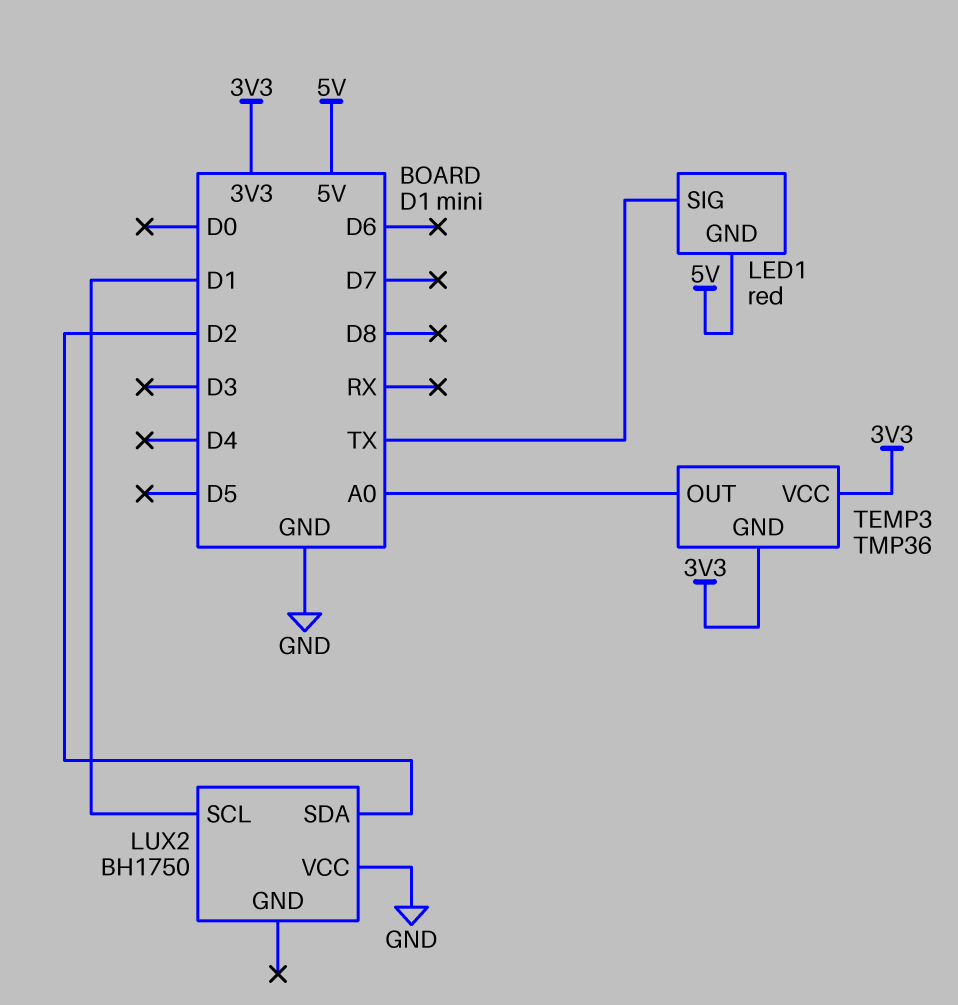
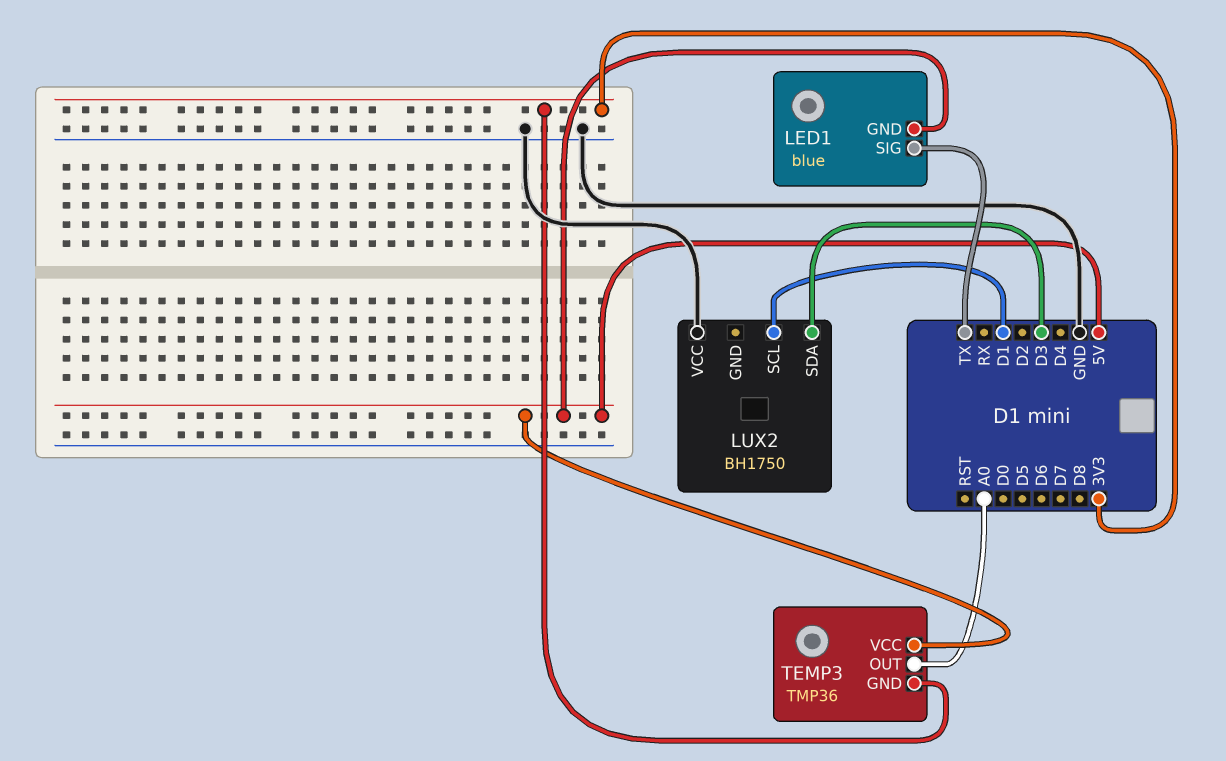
LED1: red -> blue
LUX2 pin SDA: D2 -> D3
TEMP3 pin VCC: 3V3 -> 5V

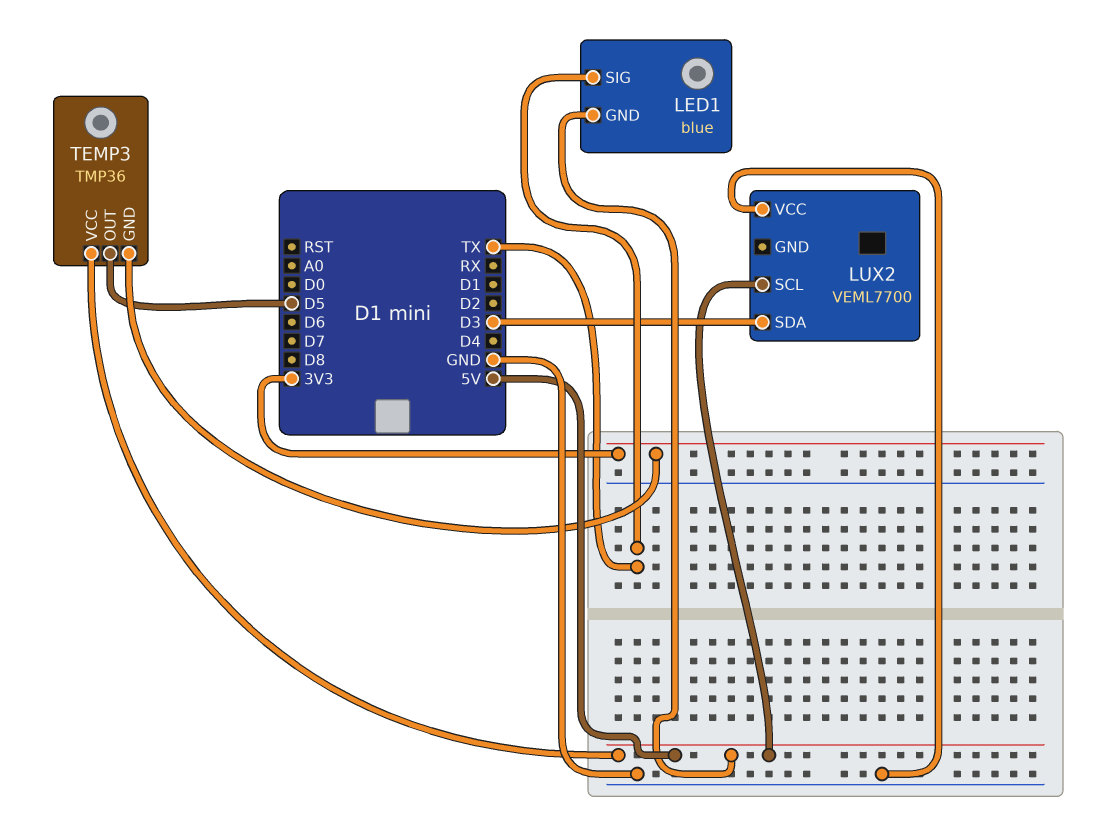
LUX2: BH1750 -> VEML7700
LUX2 pin SCL: D1 -> 5V
TEMP3 pin OUT: A0 -> D5

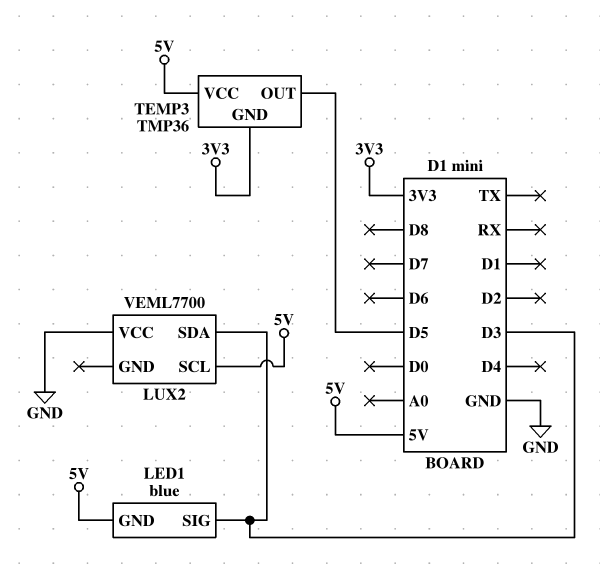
LED1 pin SIG: TX -> D3

